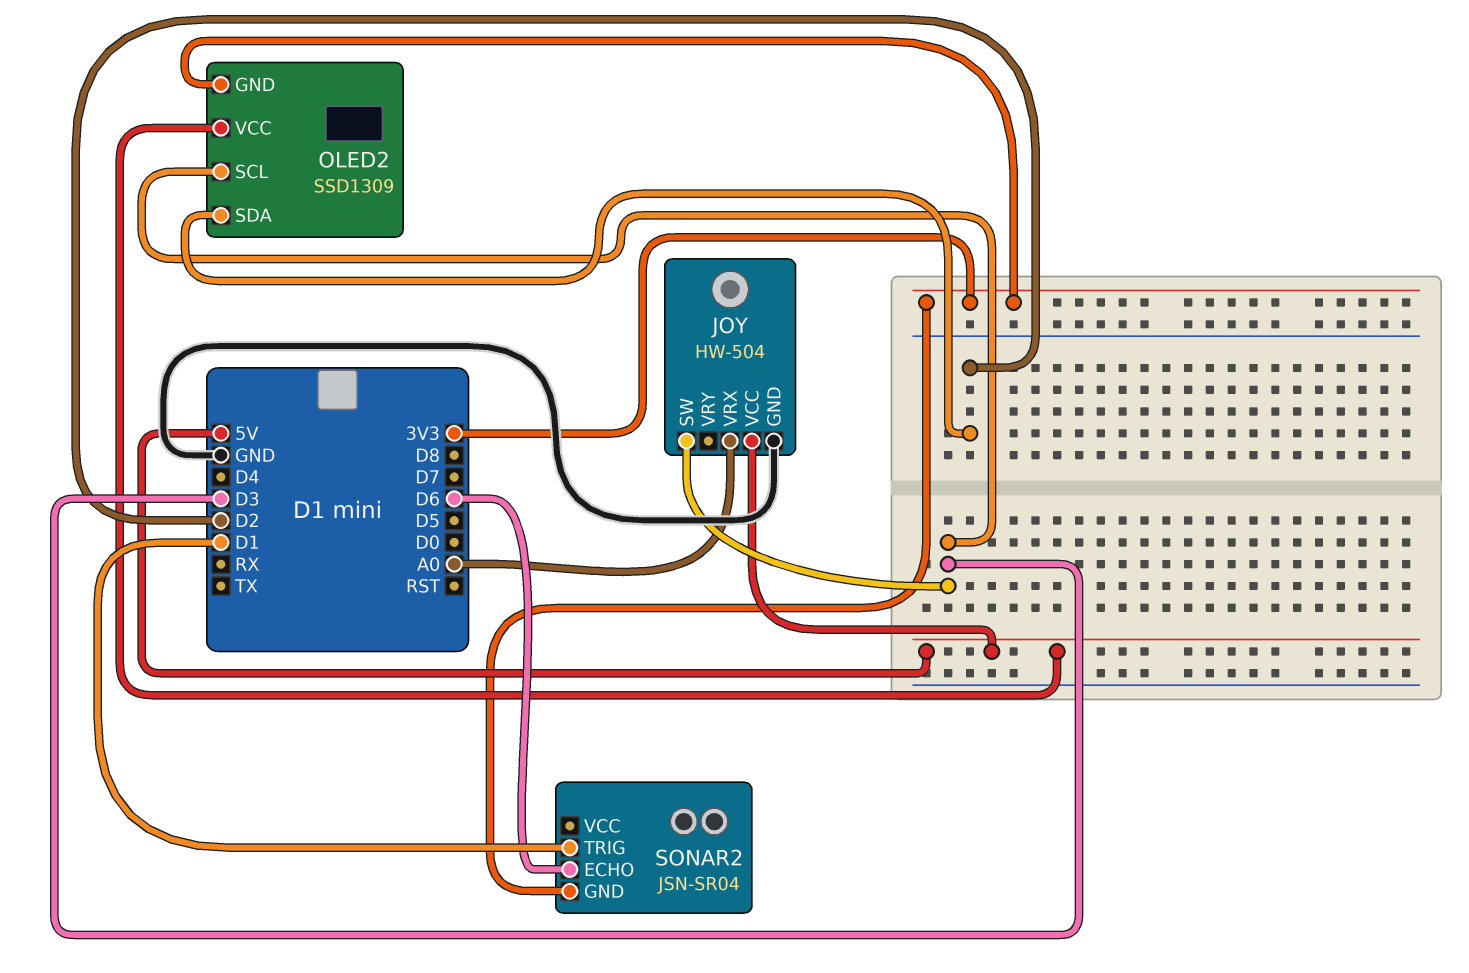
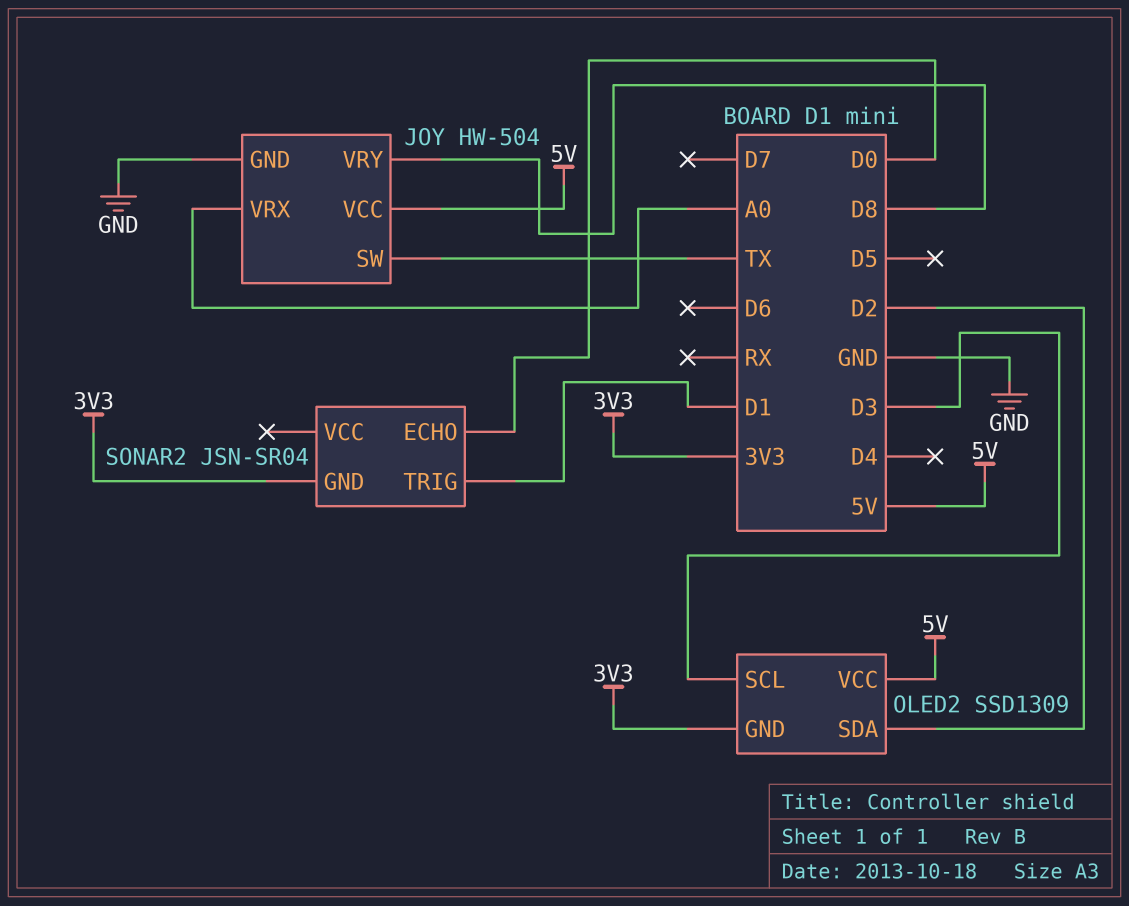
JOY pin SW: D3 -> TX
JOY pin VRY: none -> D8
SONAR2 pin ECHO: D6 -> D0

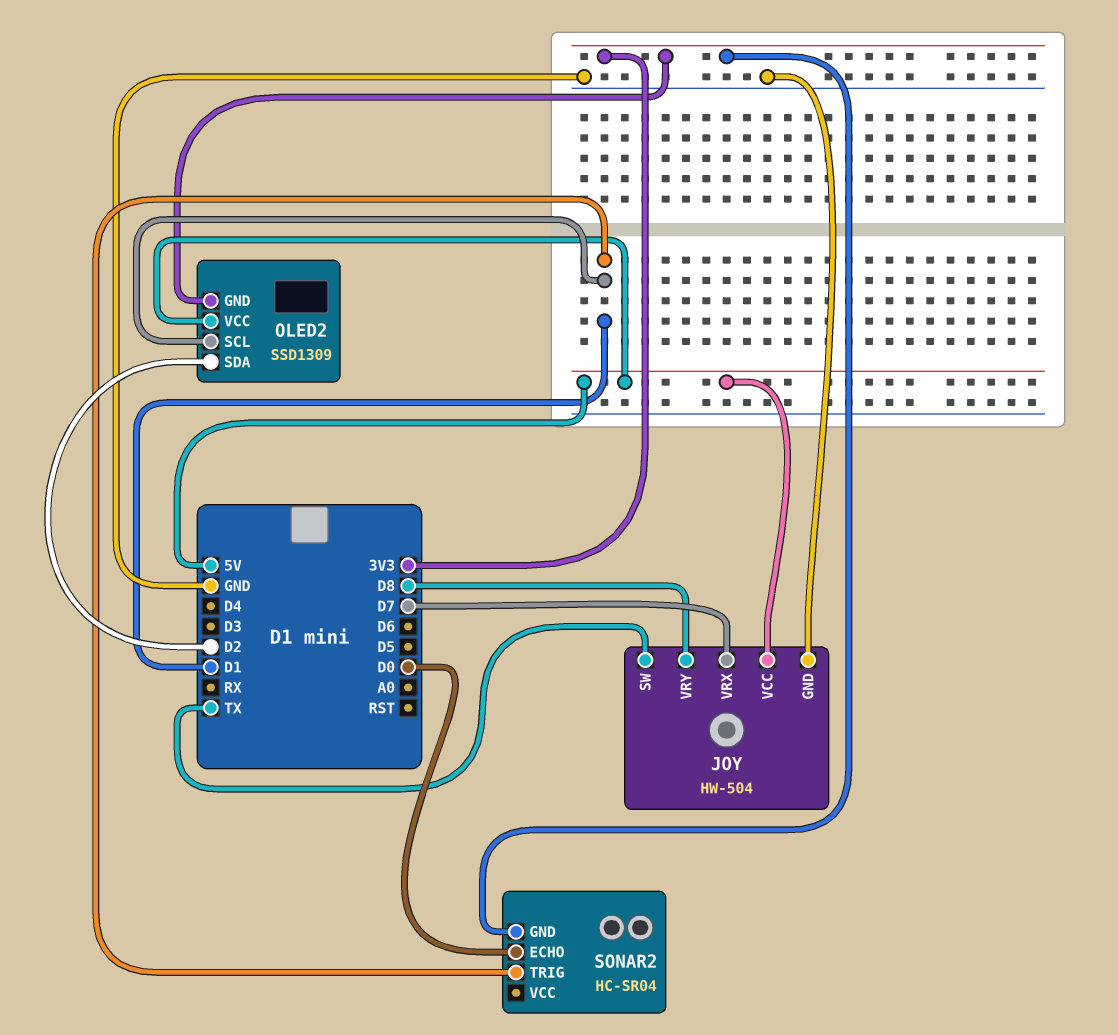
JOY pin VRX: A0 -> D7
OLED2 pin SCL: D3 -> D1
SONAR2: JSN-SR04 -> HC-SR04

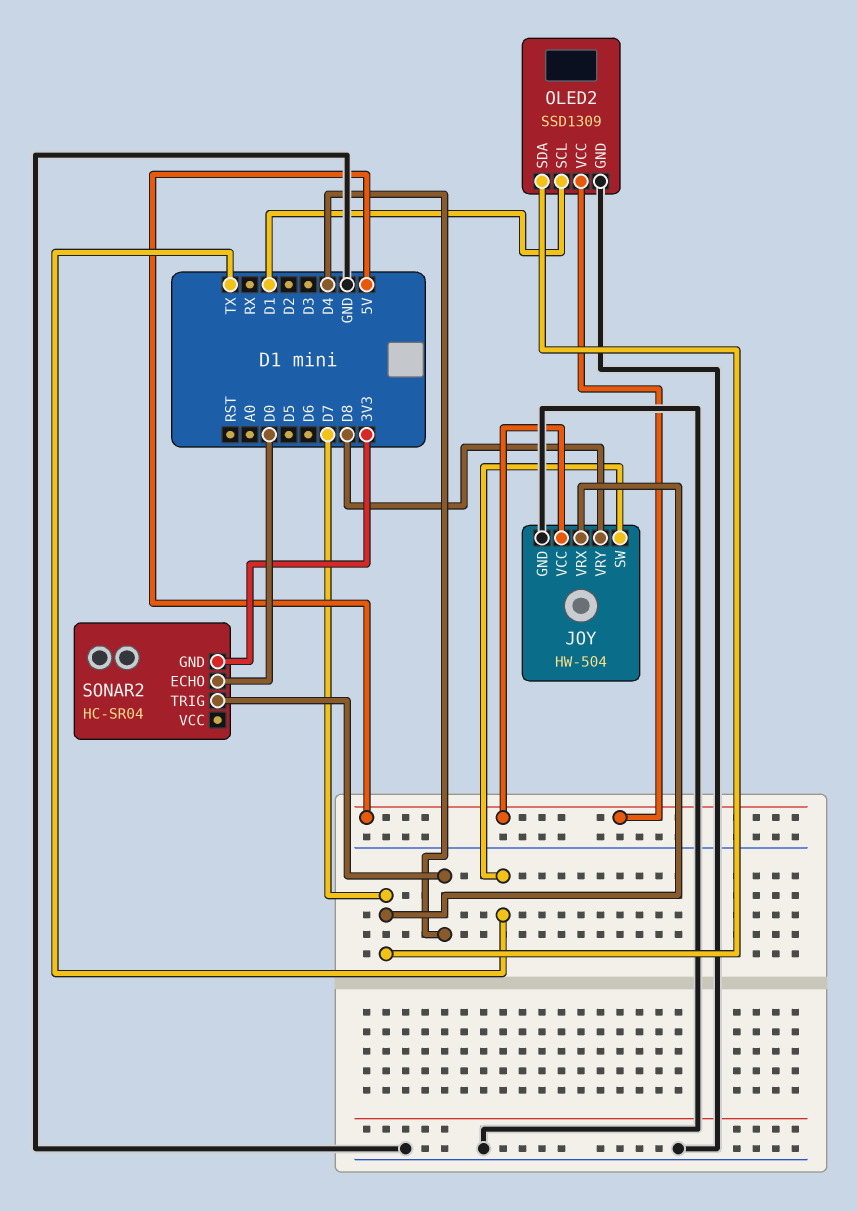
OLED2 pin GND: 3V3 -> GND
OLED2 pin SDA: D2 -> D7
SONAR2 pin TRIG: D1 -> D4

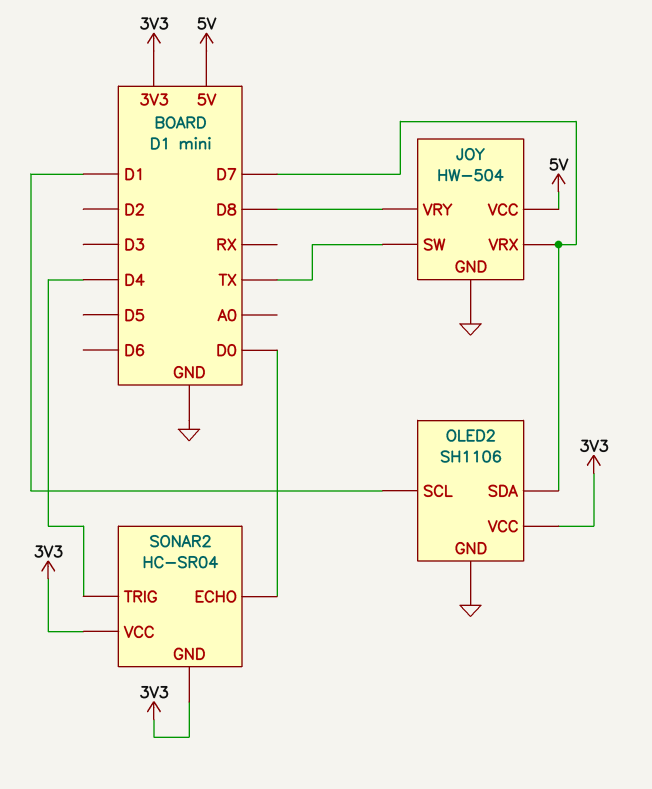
OLED2: SSD1309 -> SH1106
OLED2 pin VCC: 5V -> 3V3
SONAR2 pin VCC: none -> 3V3

